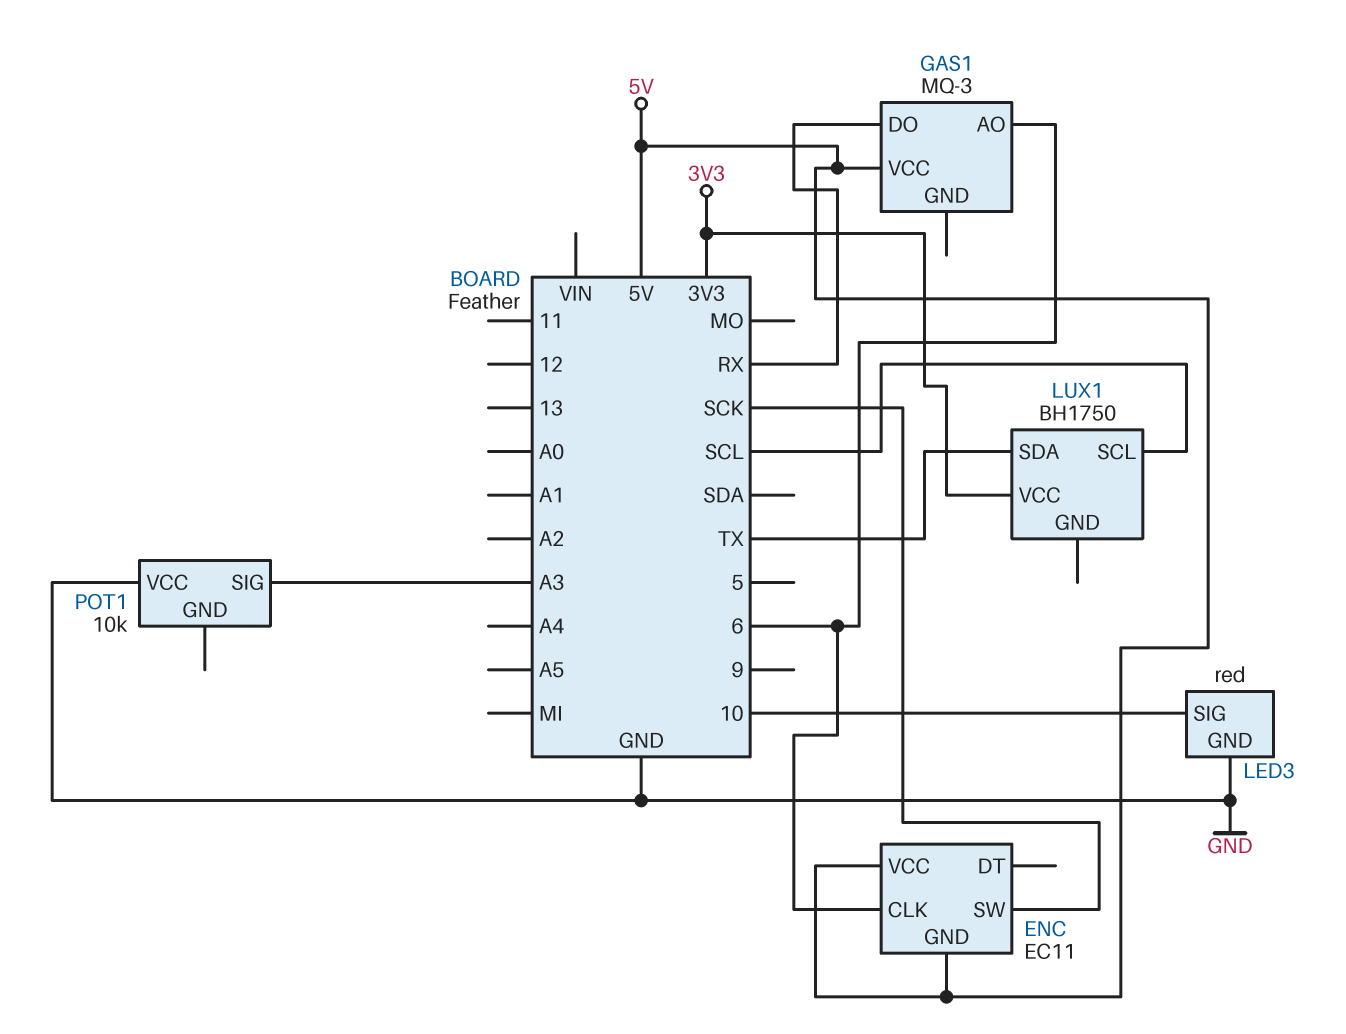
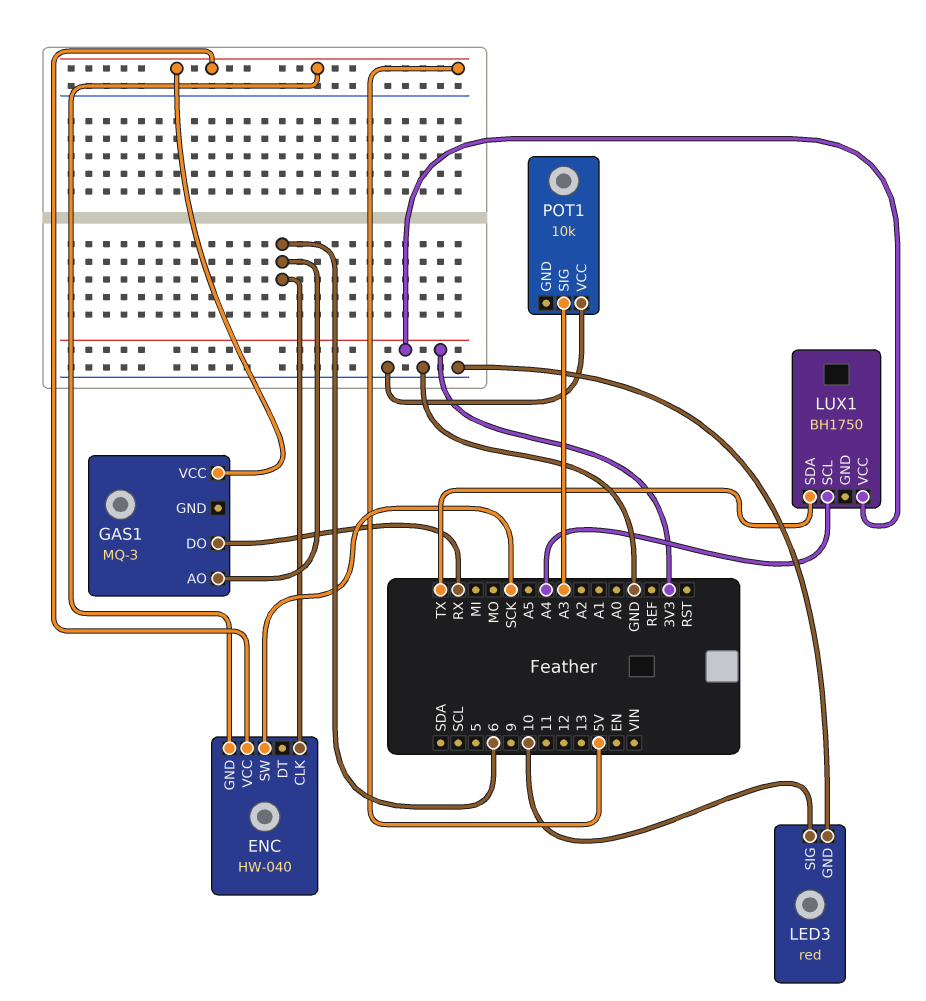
ENC: EC11 -> HW-040
LUX1 pin SCL: SCL -> A4

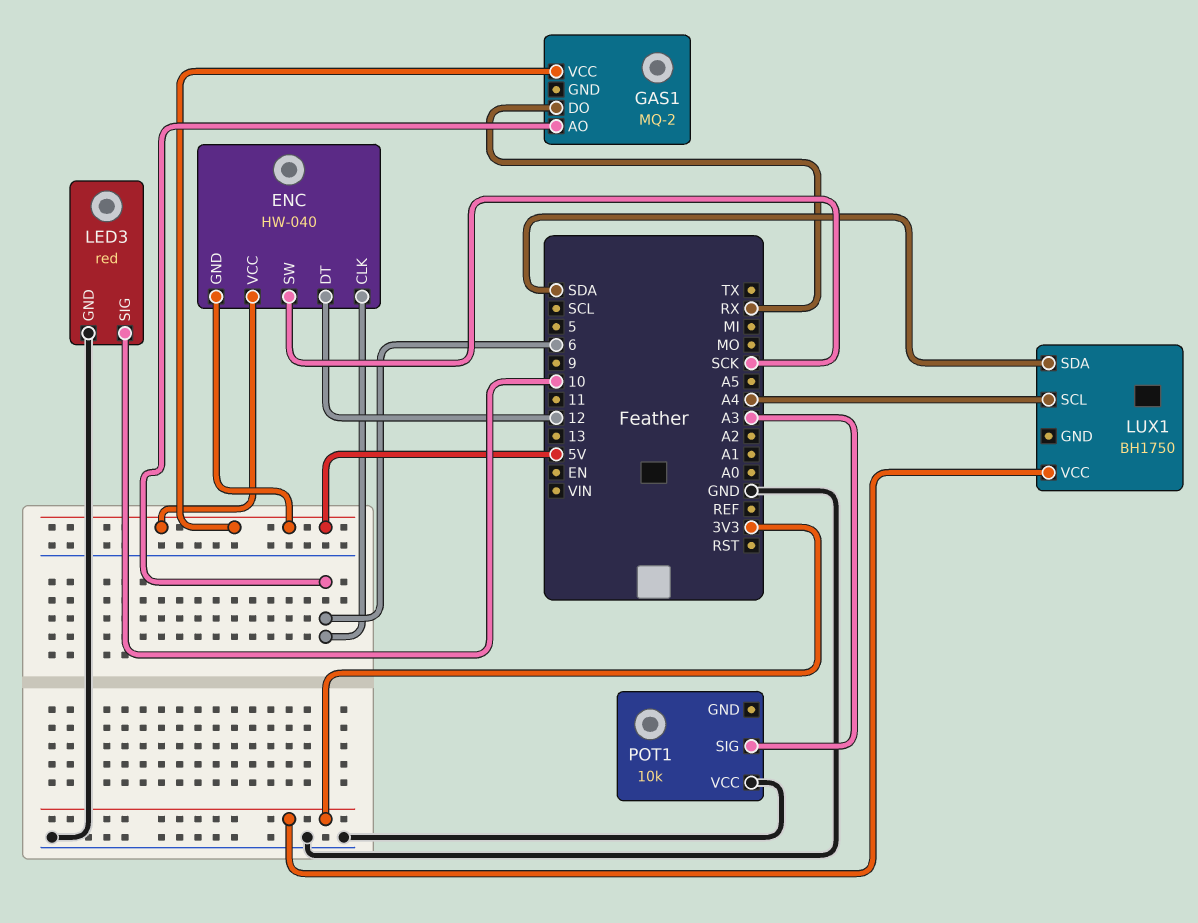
ENC pin DT: none -> 12
GAS1: MQ-3 -> MQ-2
LUX1 pin SDA: TX -> SDA

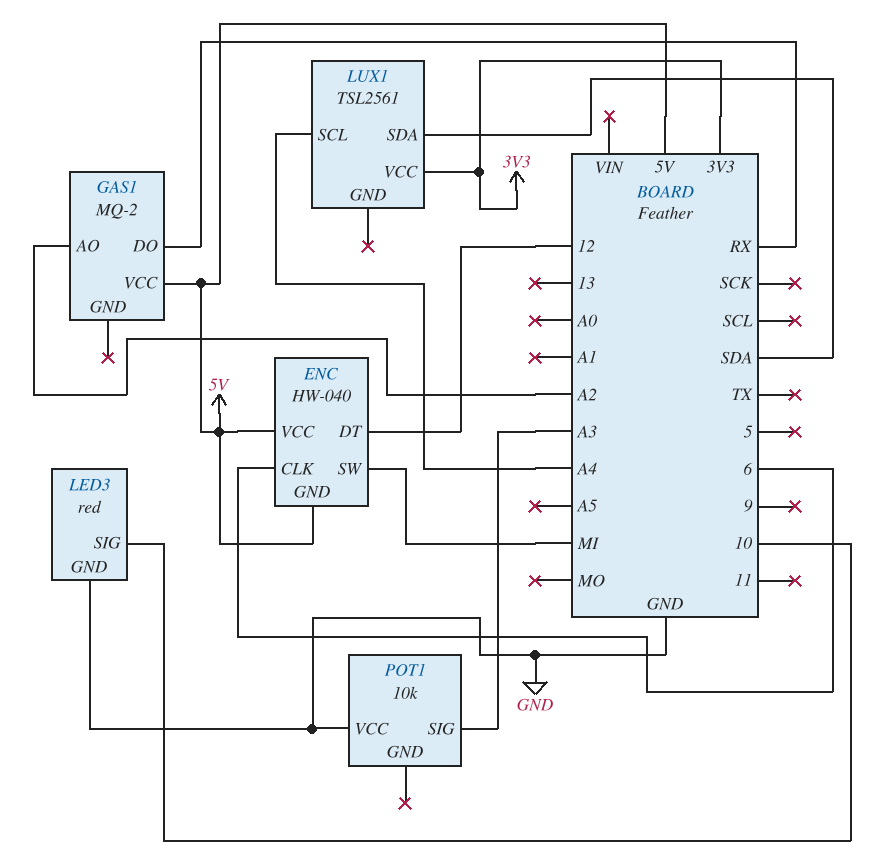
ENC pin SW: SCK -> MI
GAS1 pin AO: 6 -> A2
LUX1: BH1750 -> TSL2561

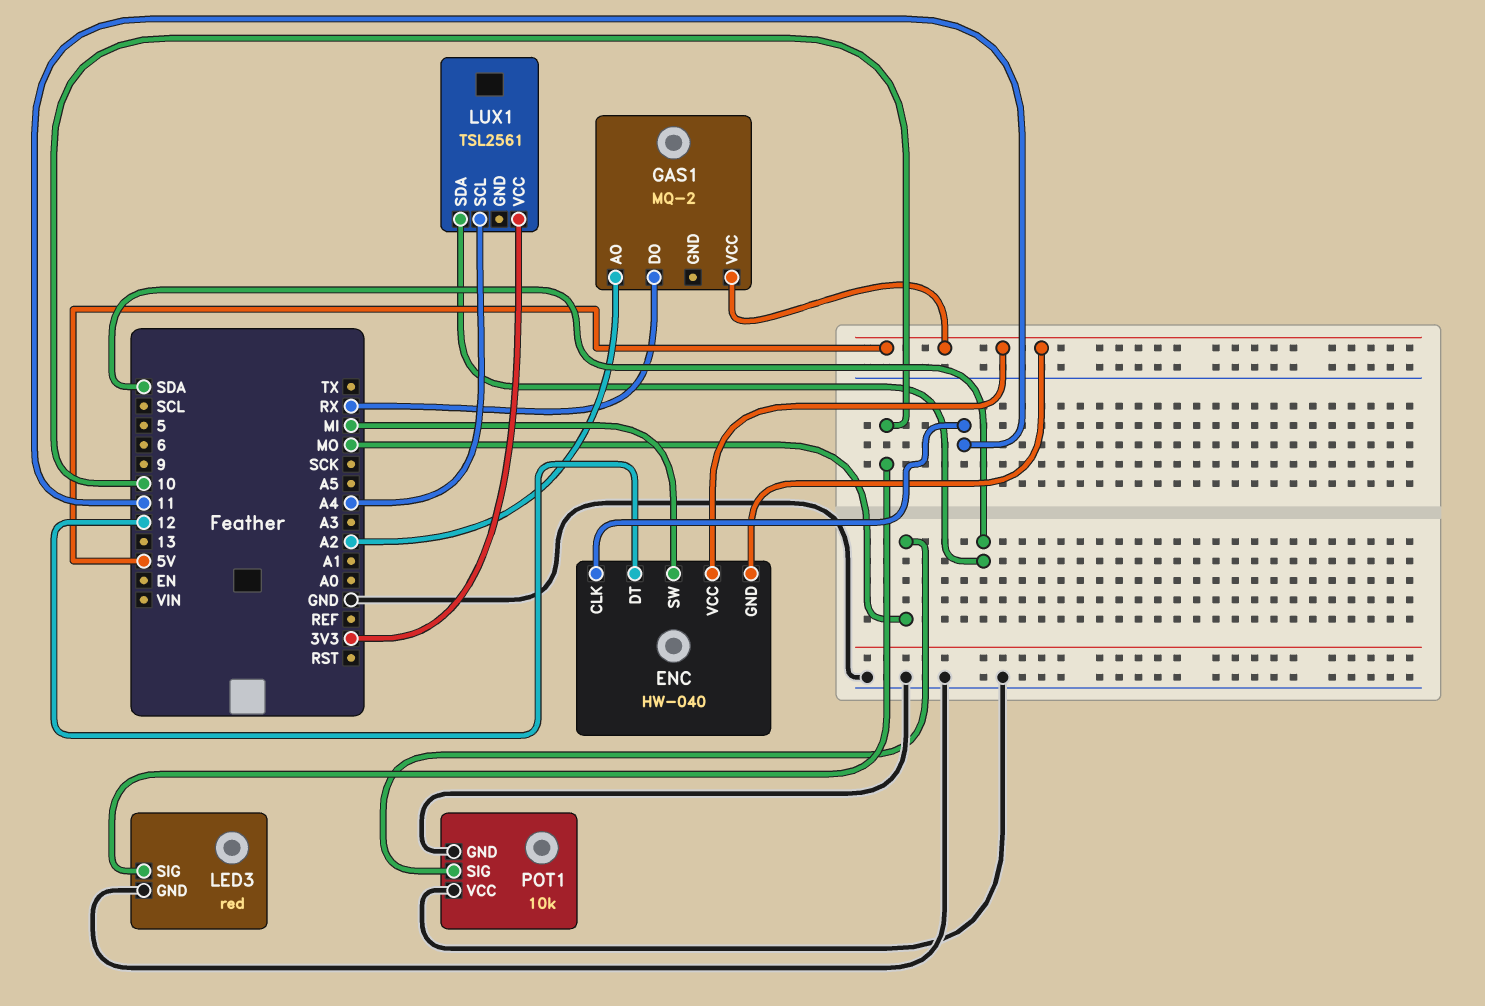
ENC pin CLK: 6 -> 11
POT1 pin GND: none -> GND
POT1 pin SIG: A3 -> MO

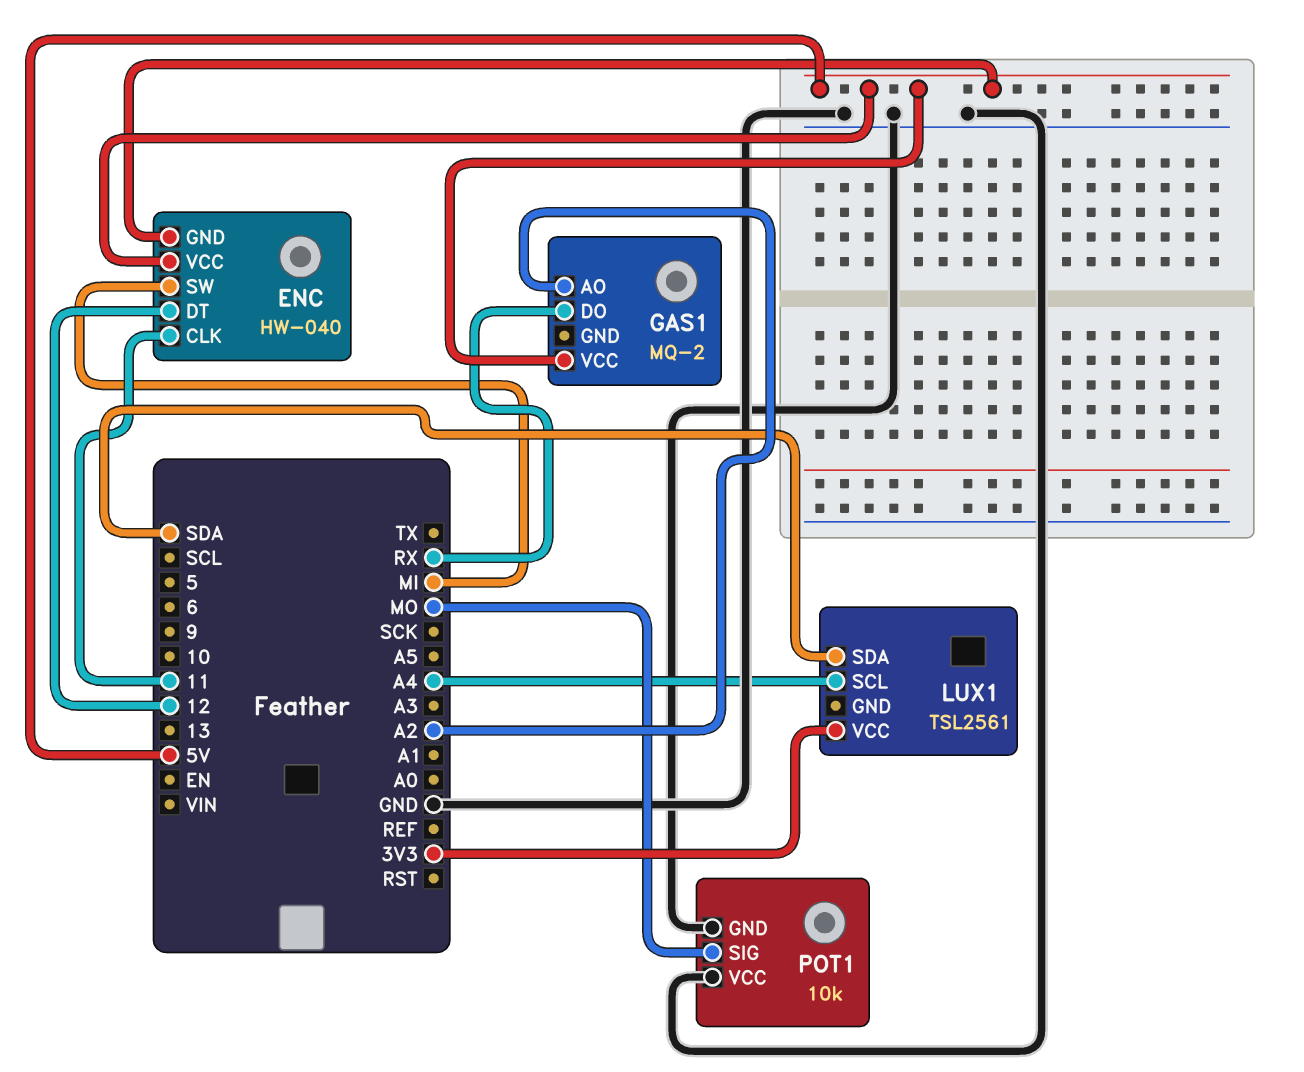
LED3: red -> none
LED3 pin GND: GND -> none
LED3 pin SIG: 10 -> none

